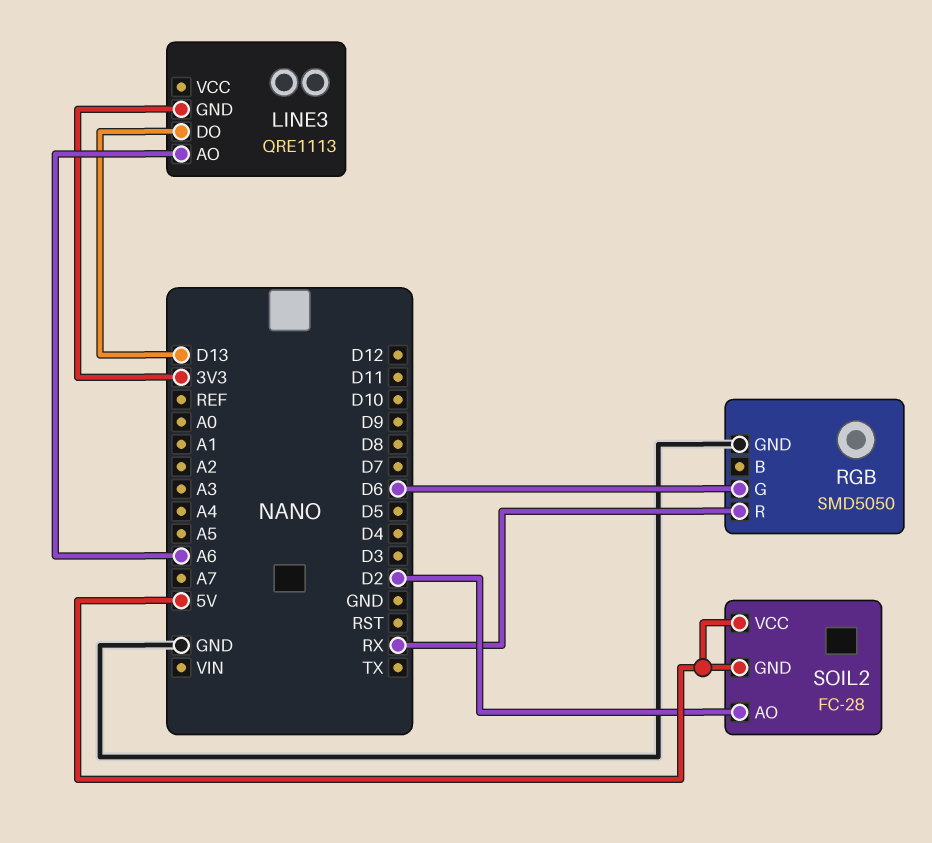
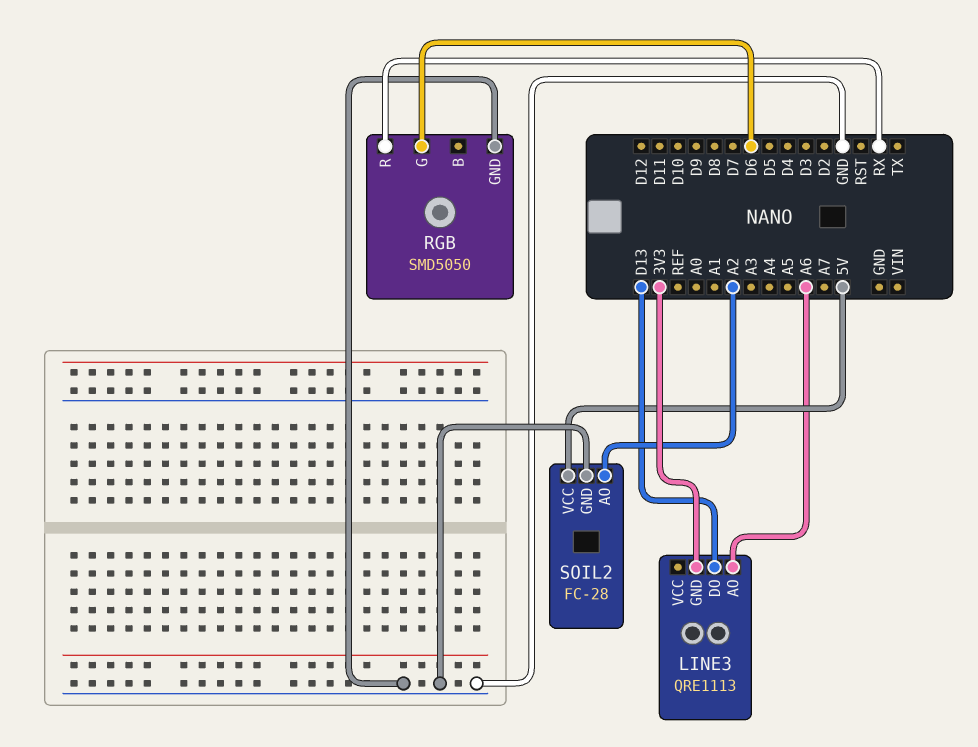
SOIL2 pin AO: D2 -> A2
SOIL2 pin GND: 5V -> GND

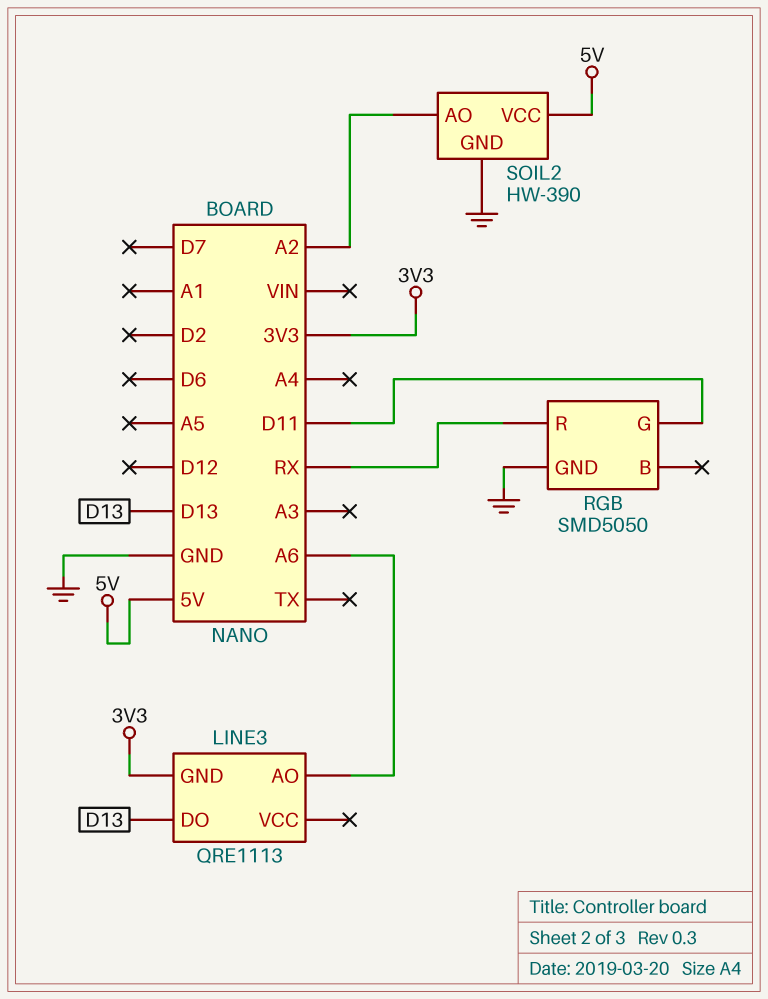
RGB pin G: D6 -> D11
SOIL2: FC-28 -> HW-390

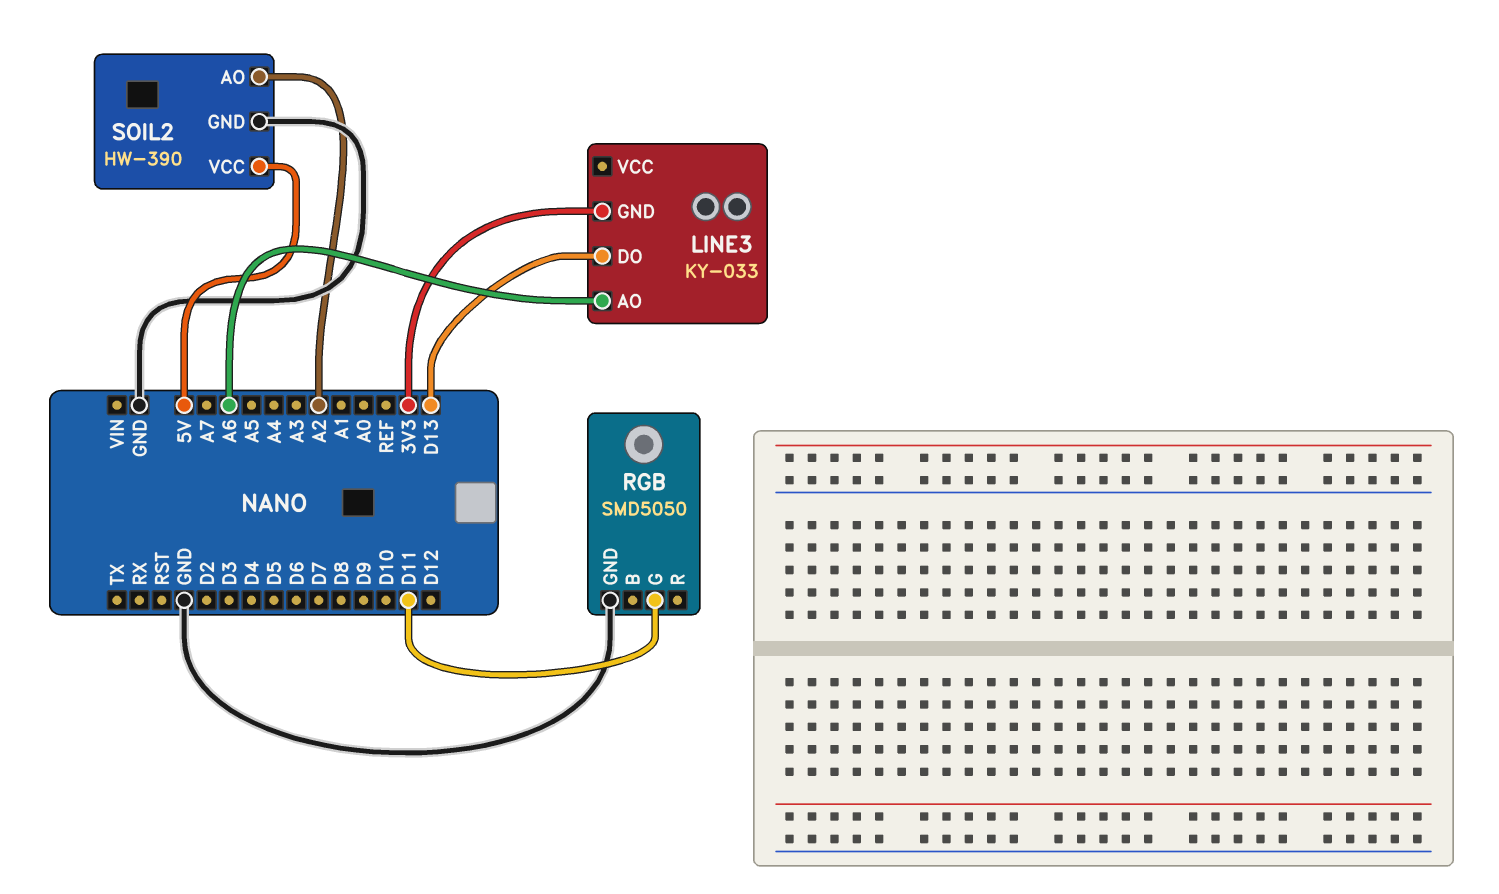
LINE3: QRE1113 -> KY-033
RGB pin R: RX -> none

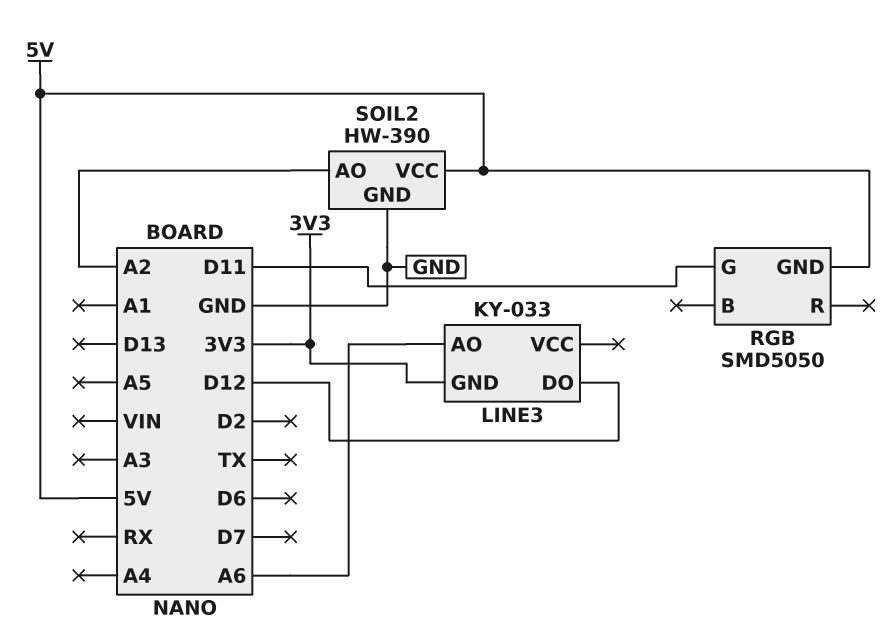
LINE3 pin DO: D13 -> D12
RGB pin GND: GND -> 5V

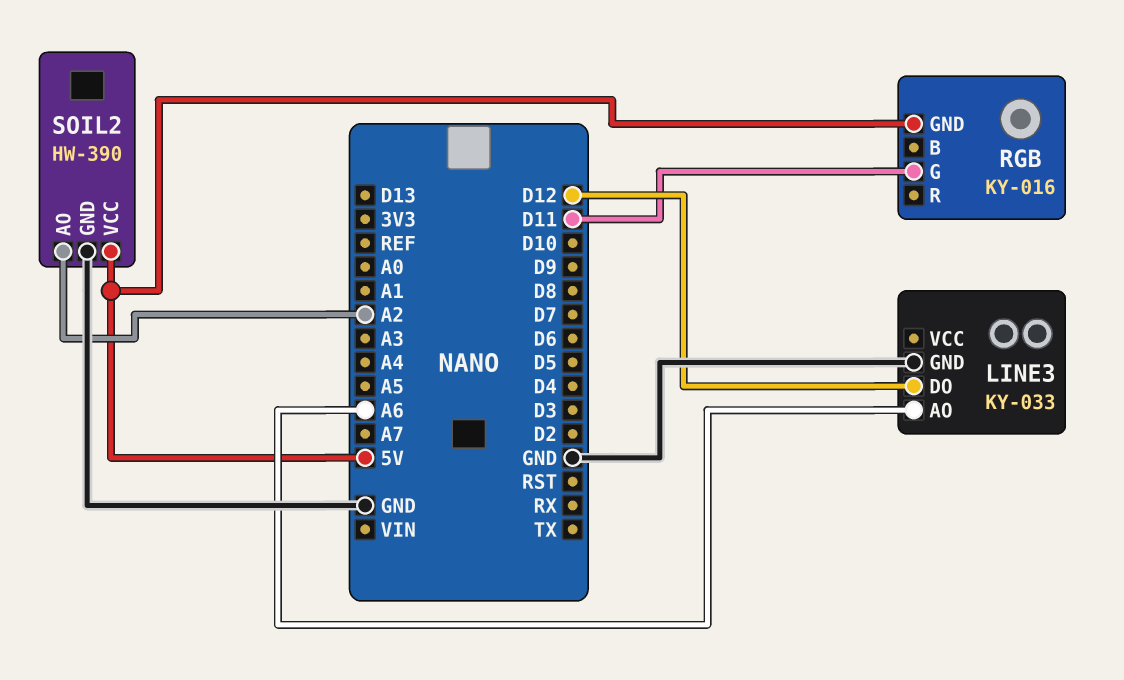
LINE3 pin GND: 3V3 -> GND
RGB: SMD5050 -> KY-016

